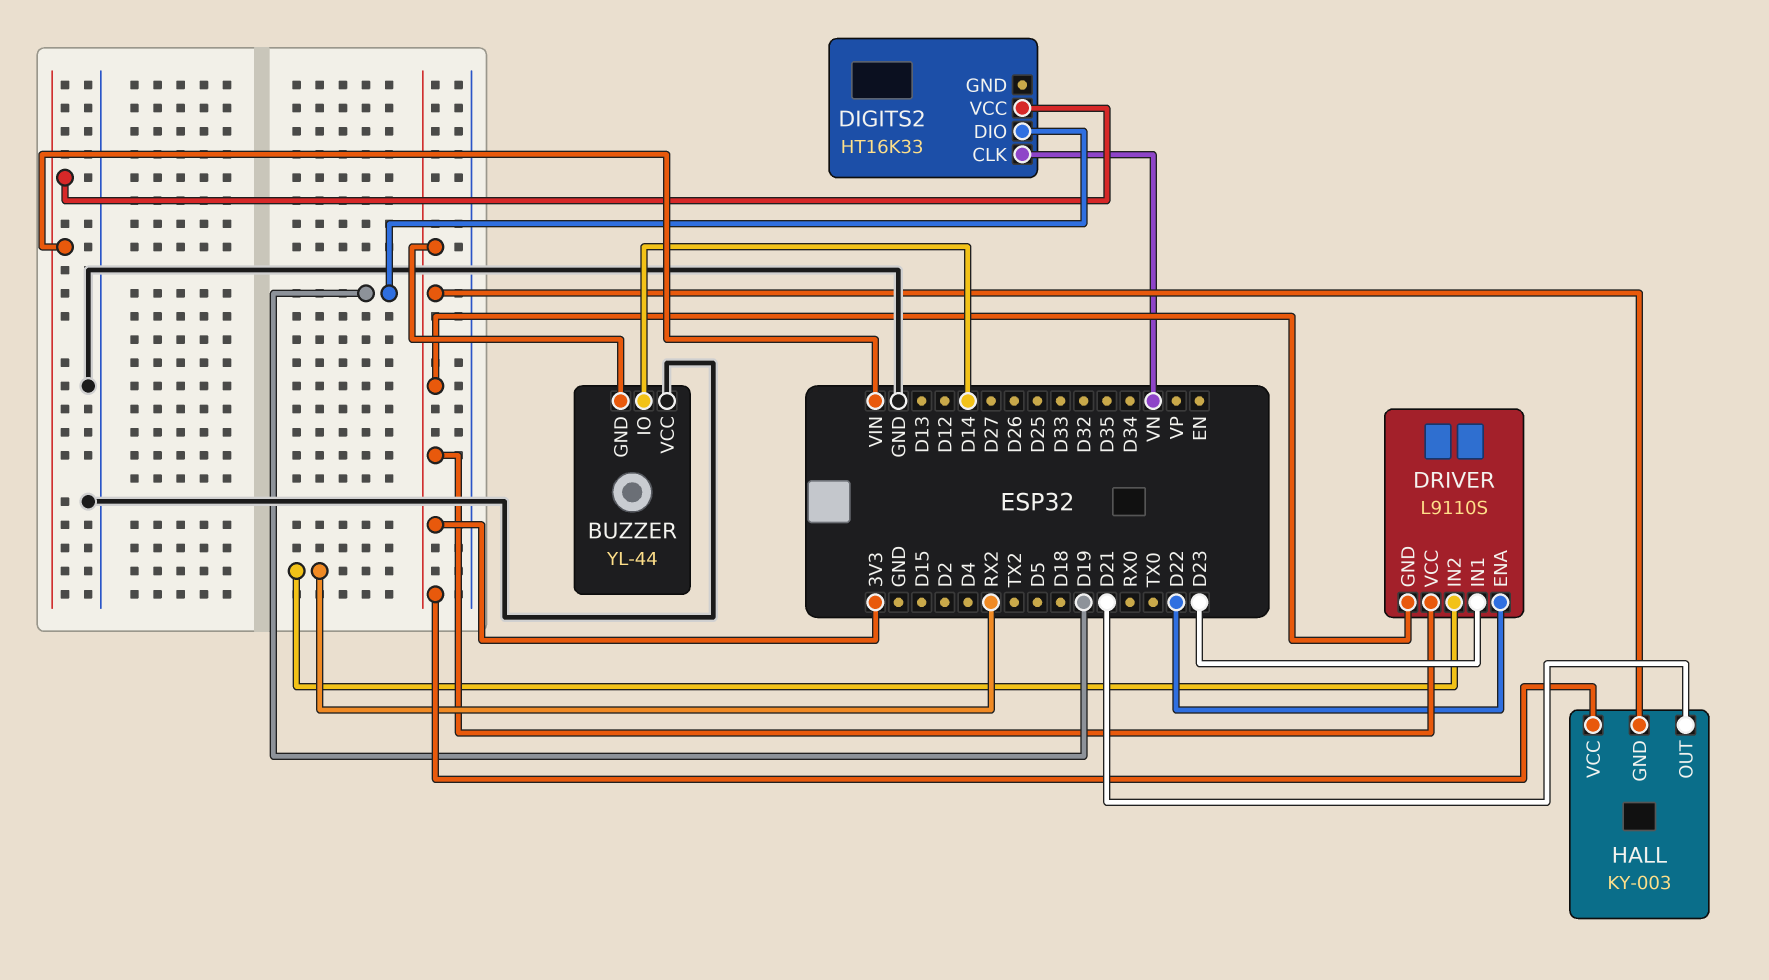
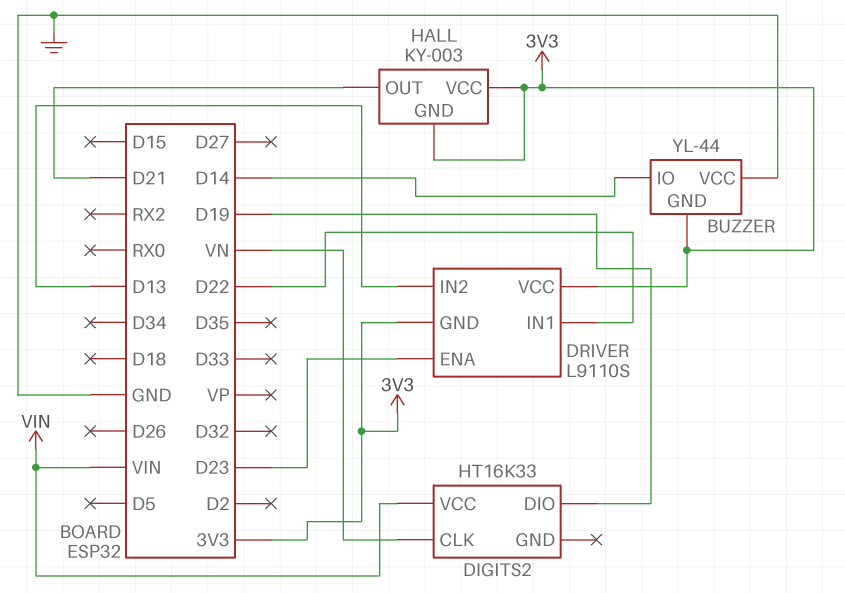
DRIVER pin ENA: D22 -> D23
DRIVER pin IN1: D23 -> D22
DRIVER pin IN2: RX2 -> D13

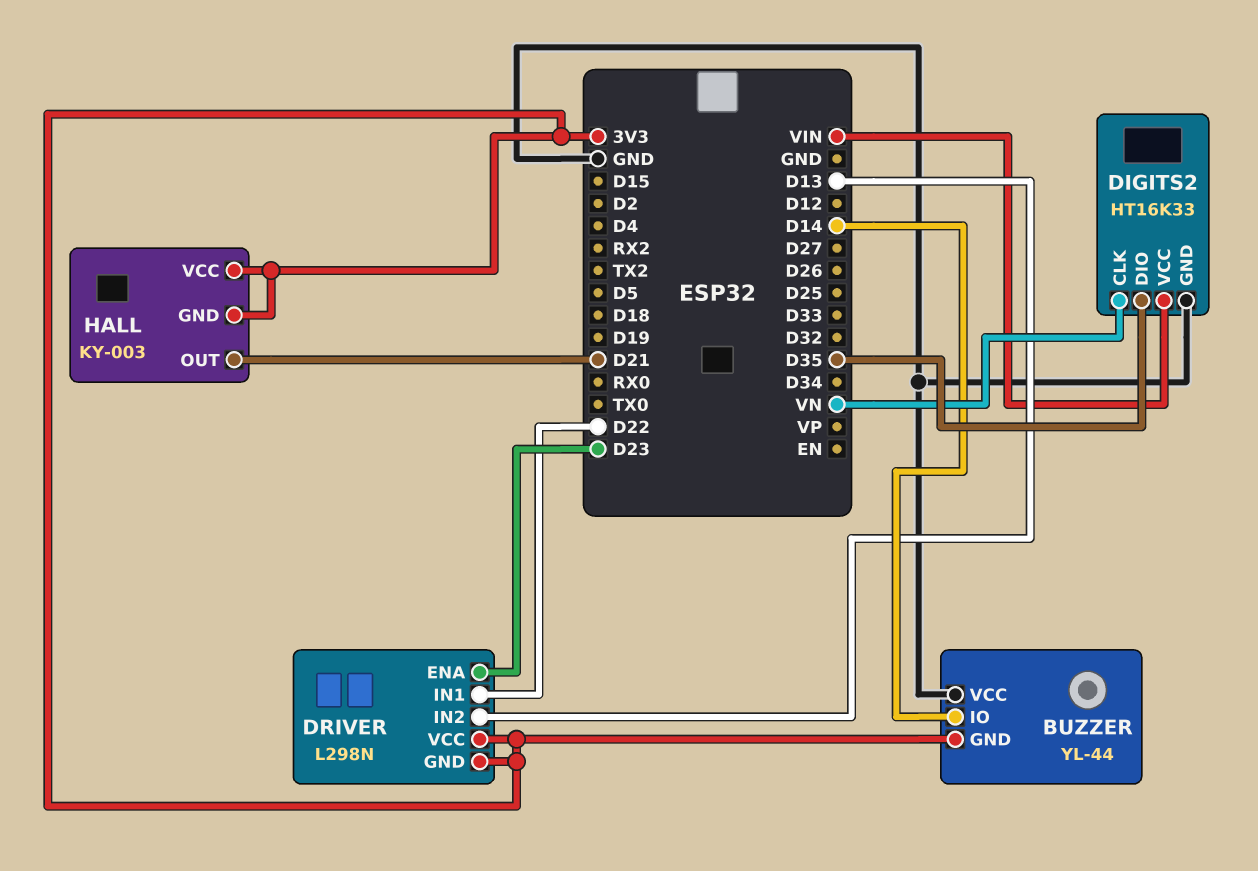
DIGITS2 pin DIO: D19 -> D35
DIGITS2 pin GND: none -> GND
DRIVER: L9110S -> L298N

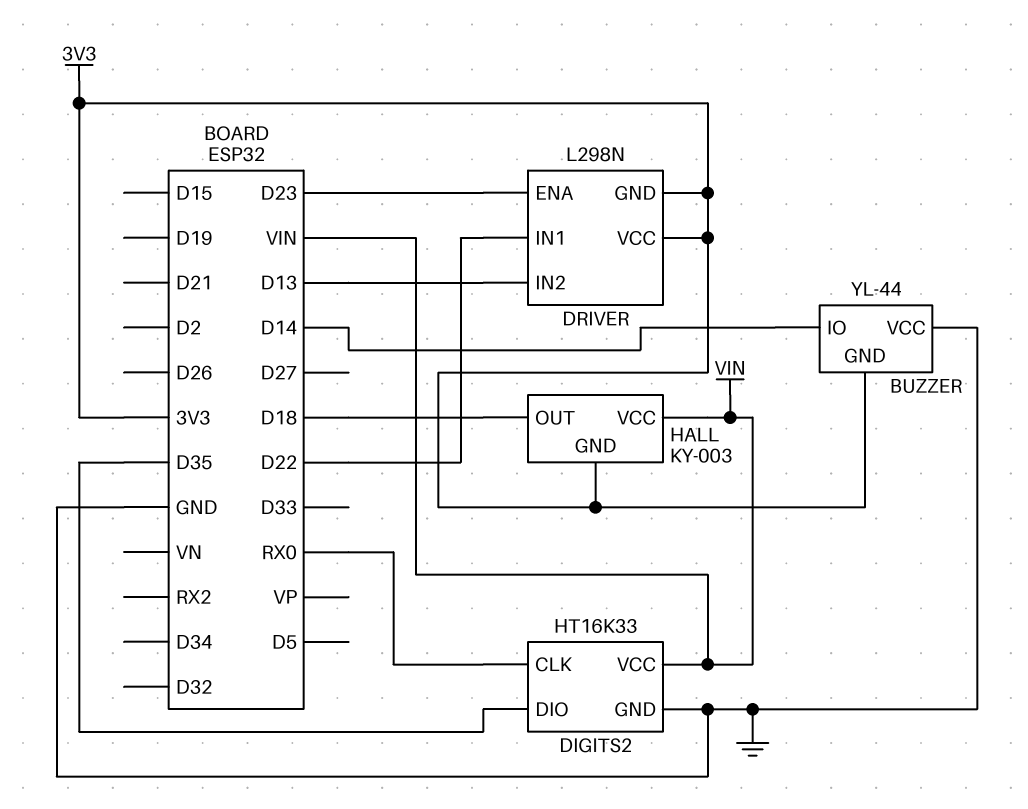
DIGITS2 pin CLK: VN -> RX0
HALL pin OUT: D21 -> D18
HALL pin VCC: 3V3 -> VIN

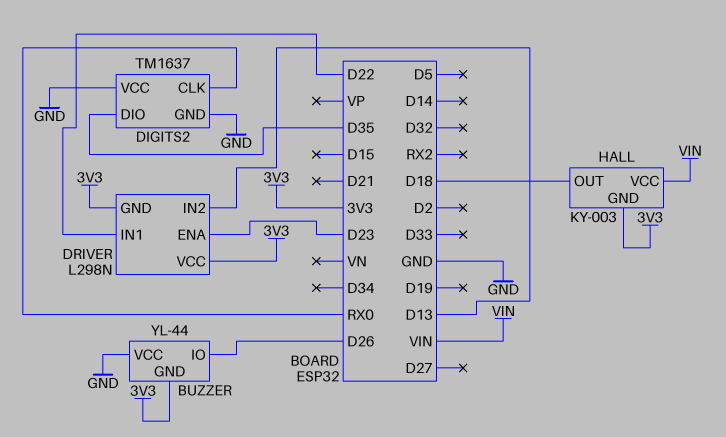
BUZZER pin IO: D14 -> D26
DIGITS2: HT16K33 -> TM1637
DIGITS2 pin VCC: VIN -> GND

